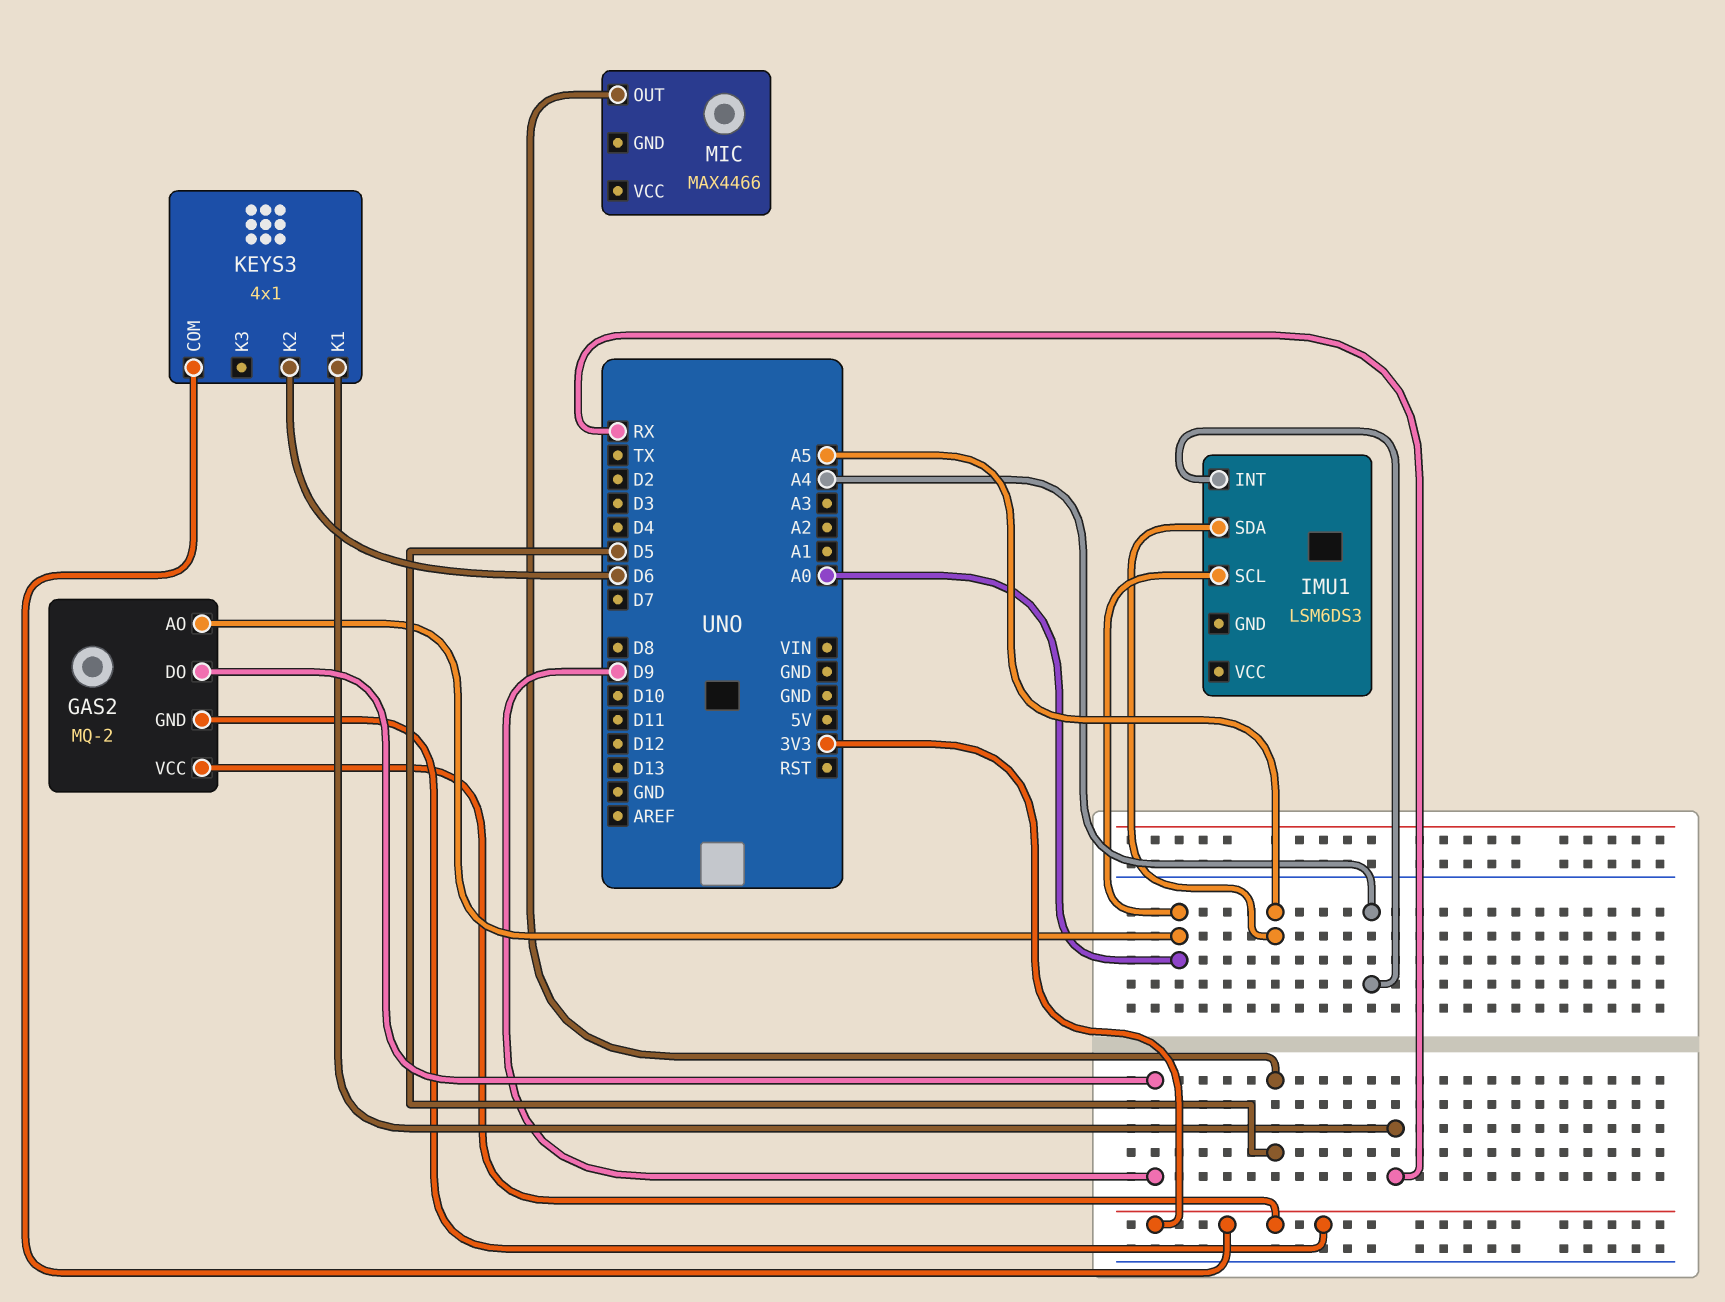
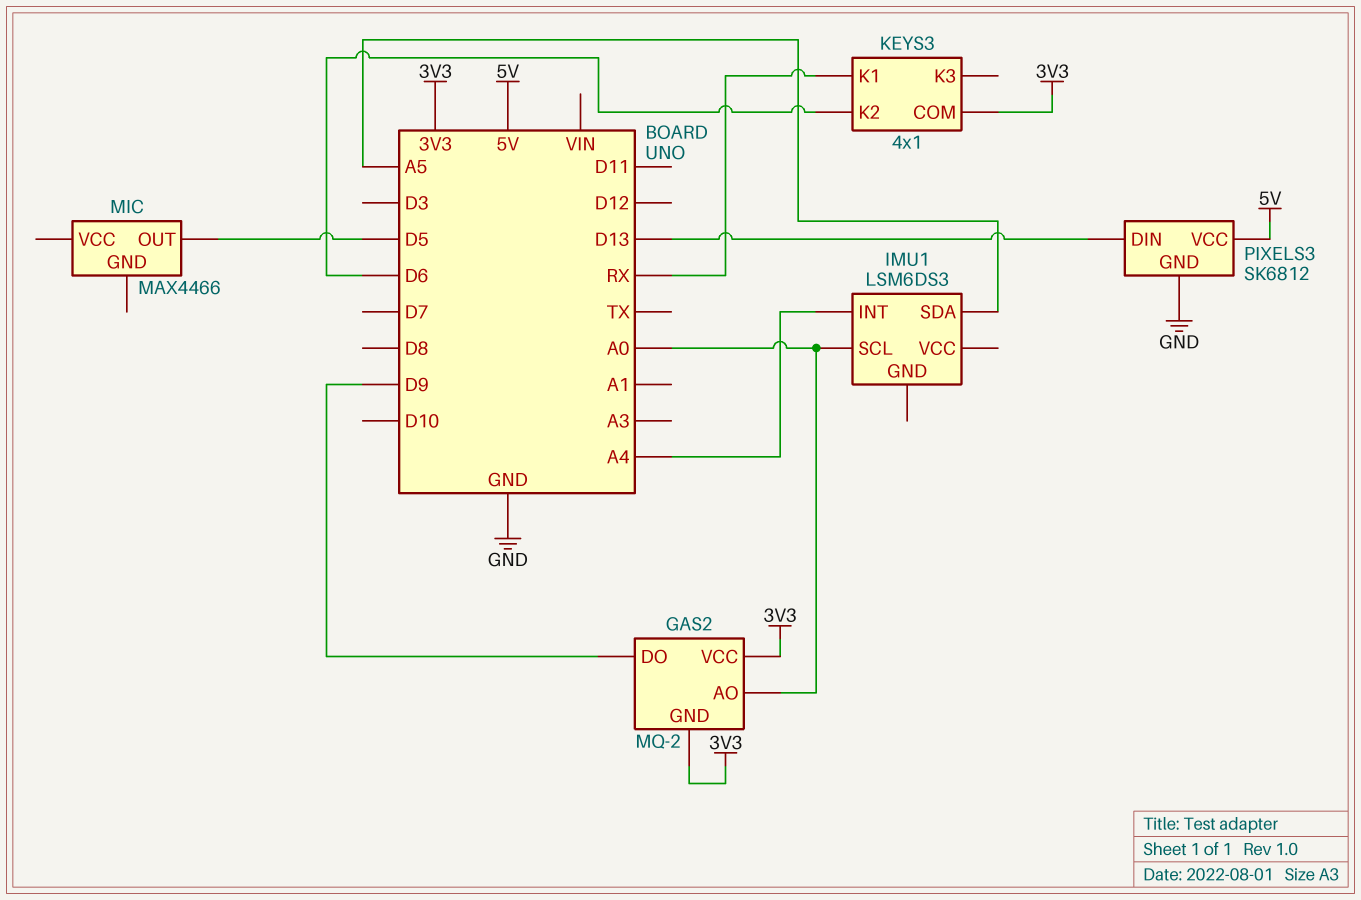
PIXELS3: none -> SK6812
PIXELS3 pin DIN: none -> D13
PIXELS3 pin GND: none -> GND
PIXELS3 pin VCC: none -> 5V

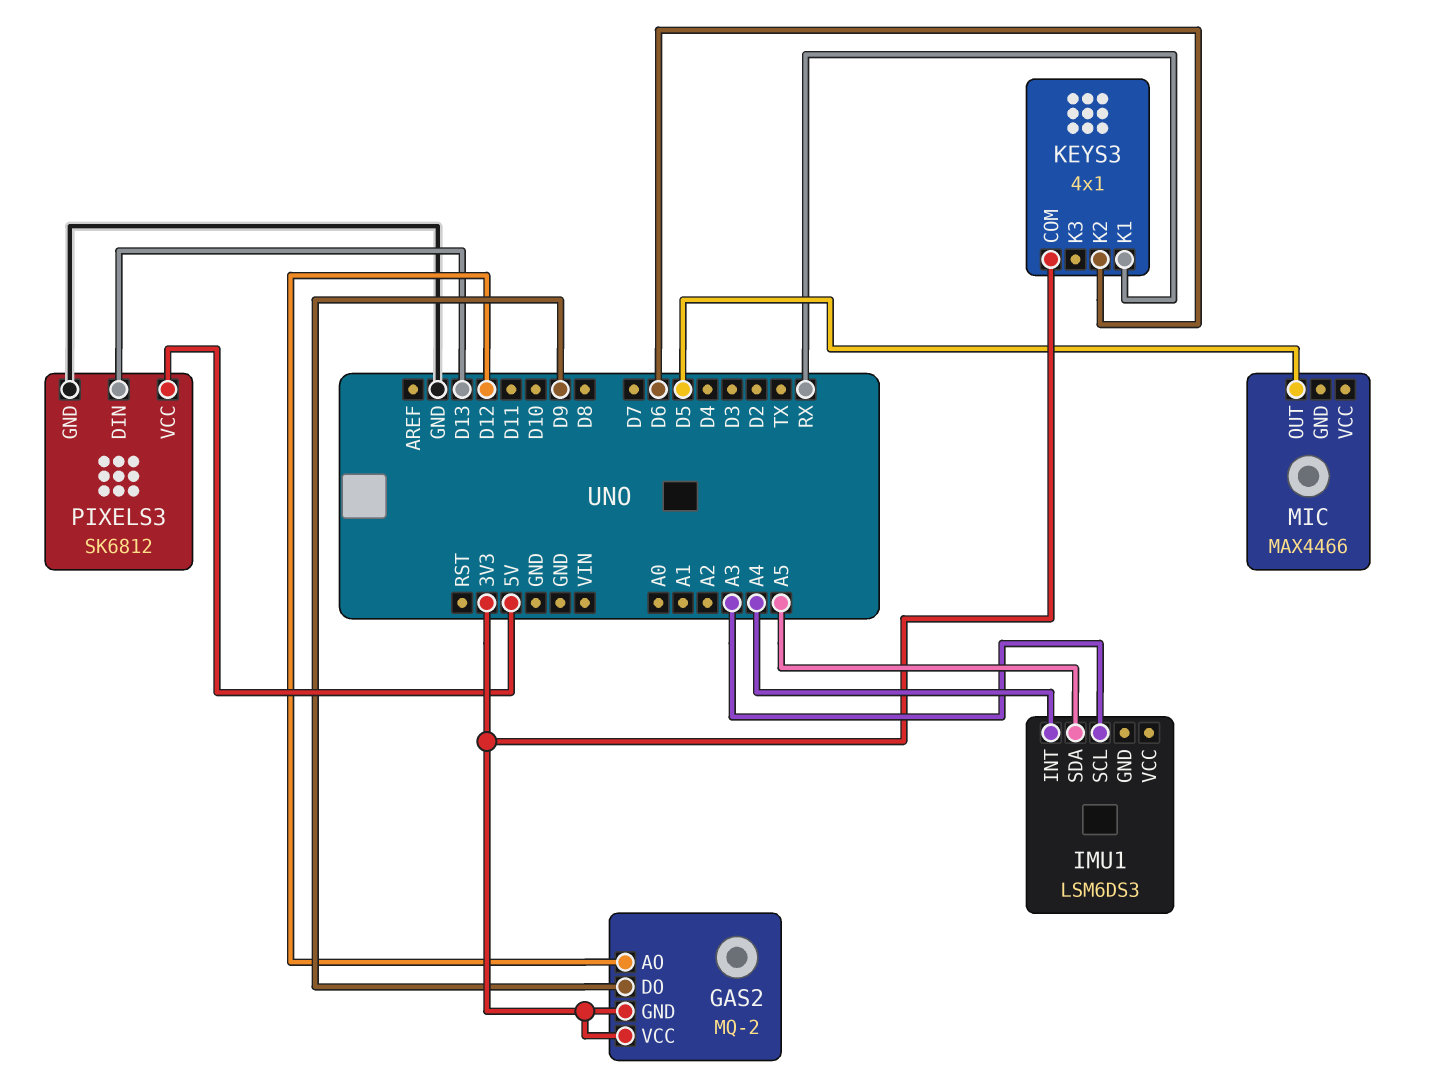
GAS2 pin AO: A0 -> D12
IMU1 pin SCL: A0 -> A3

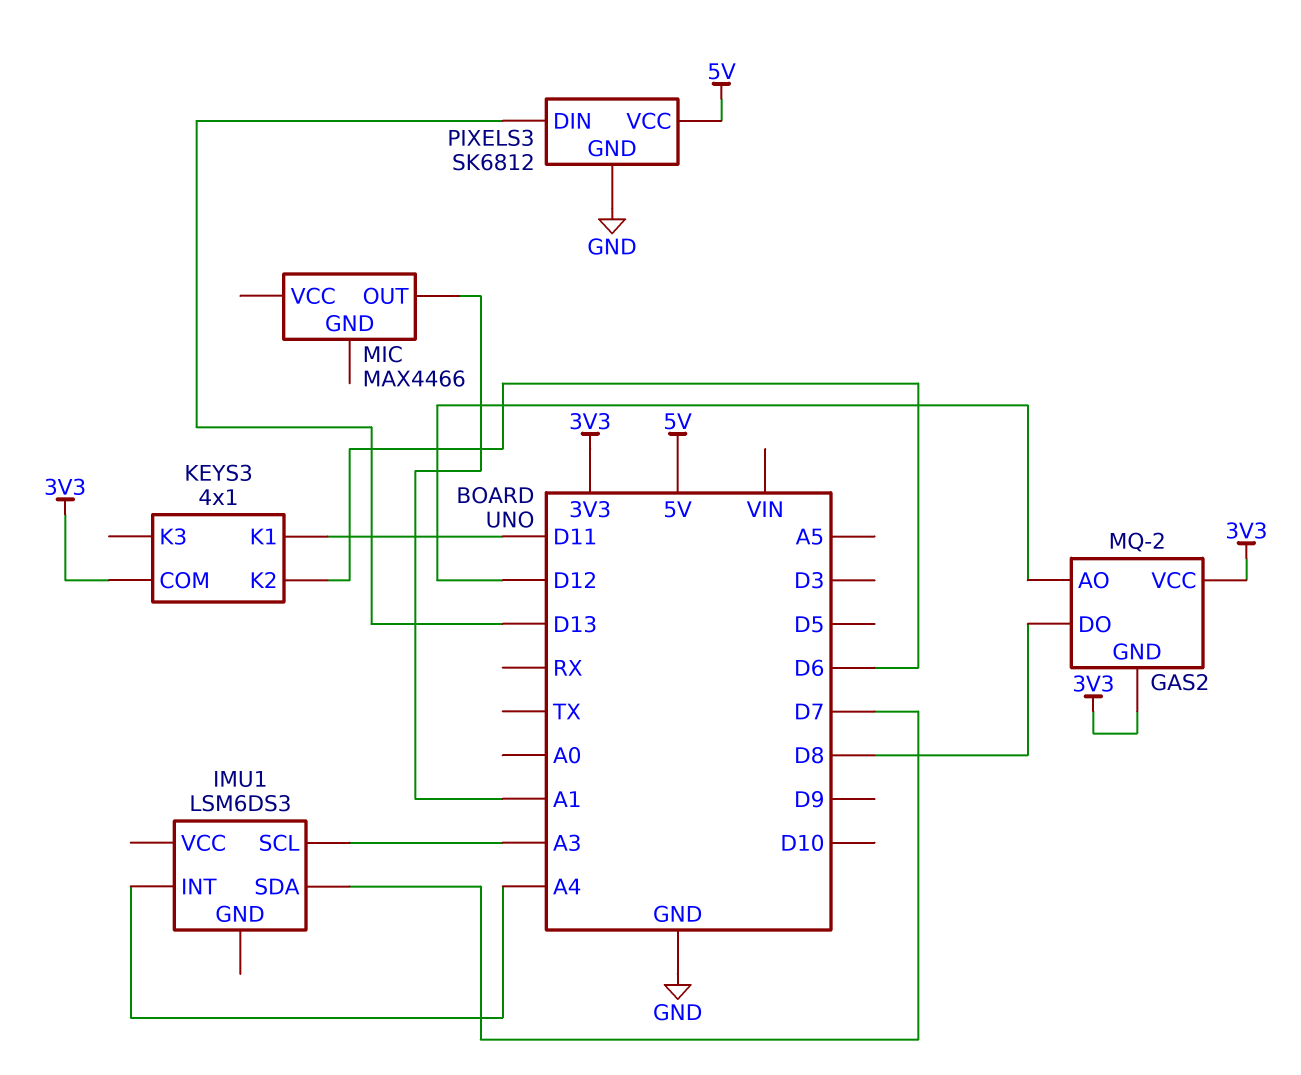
GAS2 pin DO: D9 -> D8
IMU1 pin SDA: A5 -> D7
KEYS3 pin K1: RX -> D11
MIC pin OUT: D5 -> A1

